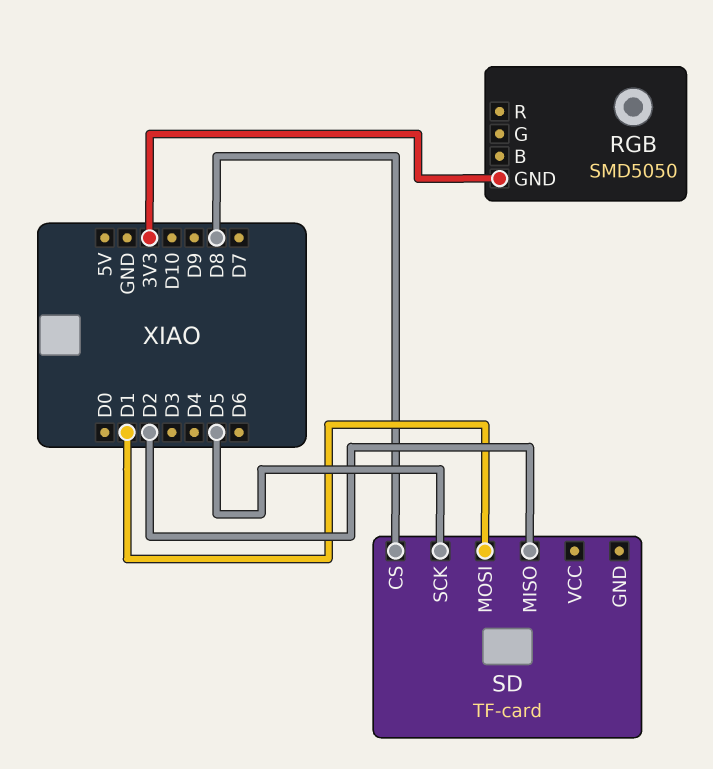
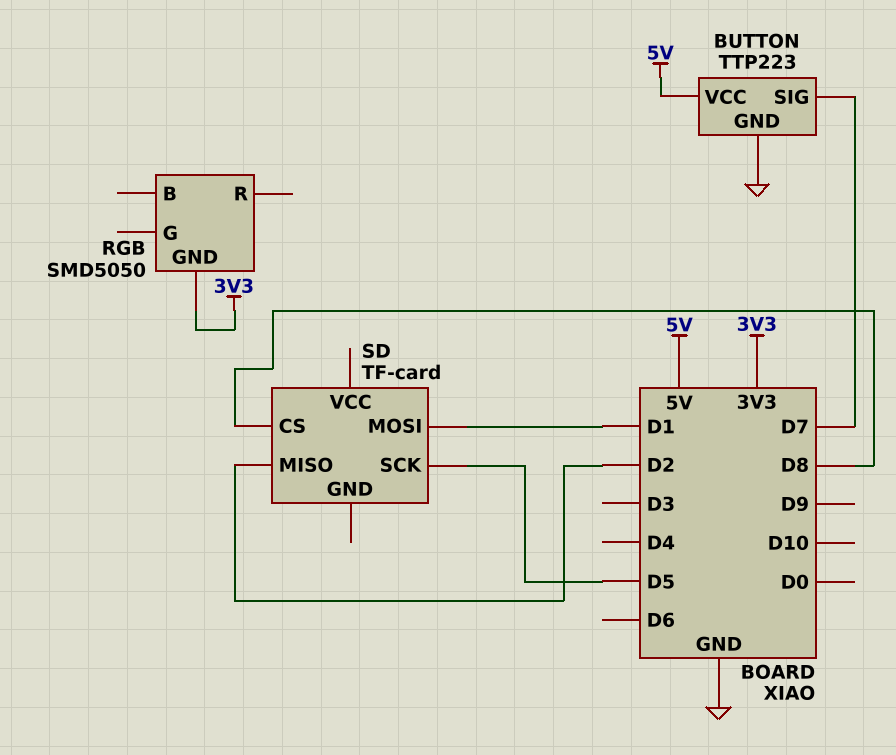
BUTTON: none -> TTP223
BUTTON pin GND: none -> GND
BUTTON pin SIG: none -> D7
BUTTON pin VCC: none -> 5V

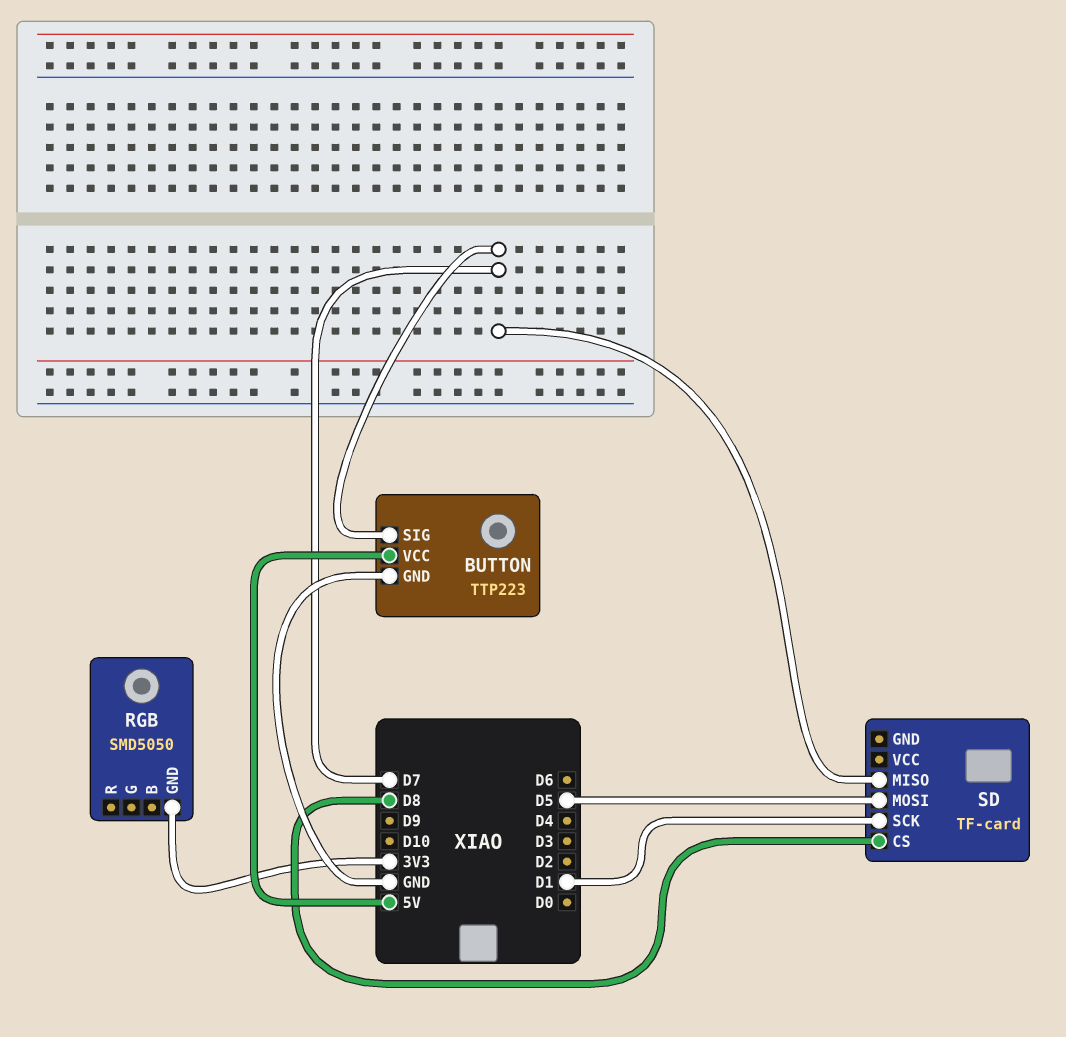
SD pin MISO: D2 -> D7
SD pin MOSI: D1 -> D5
SD pin SCK: D5 -> D1

